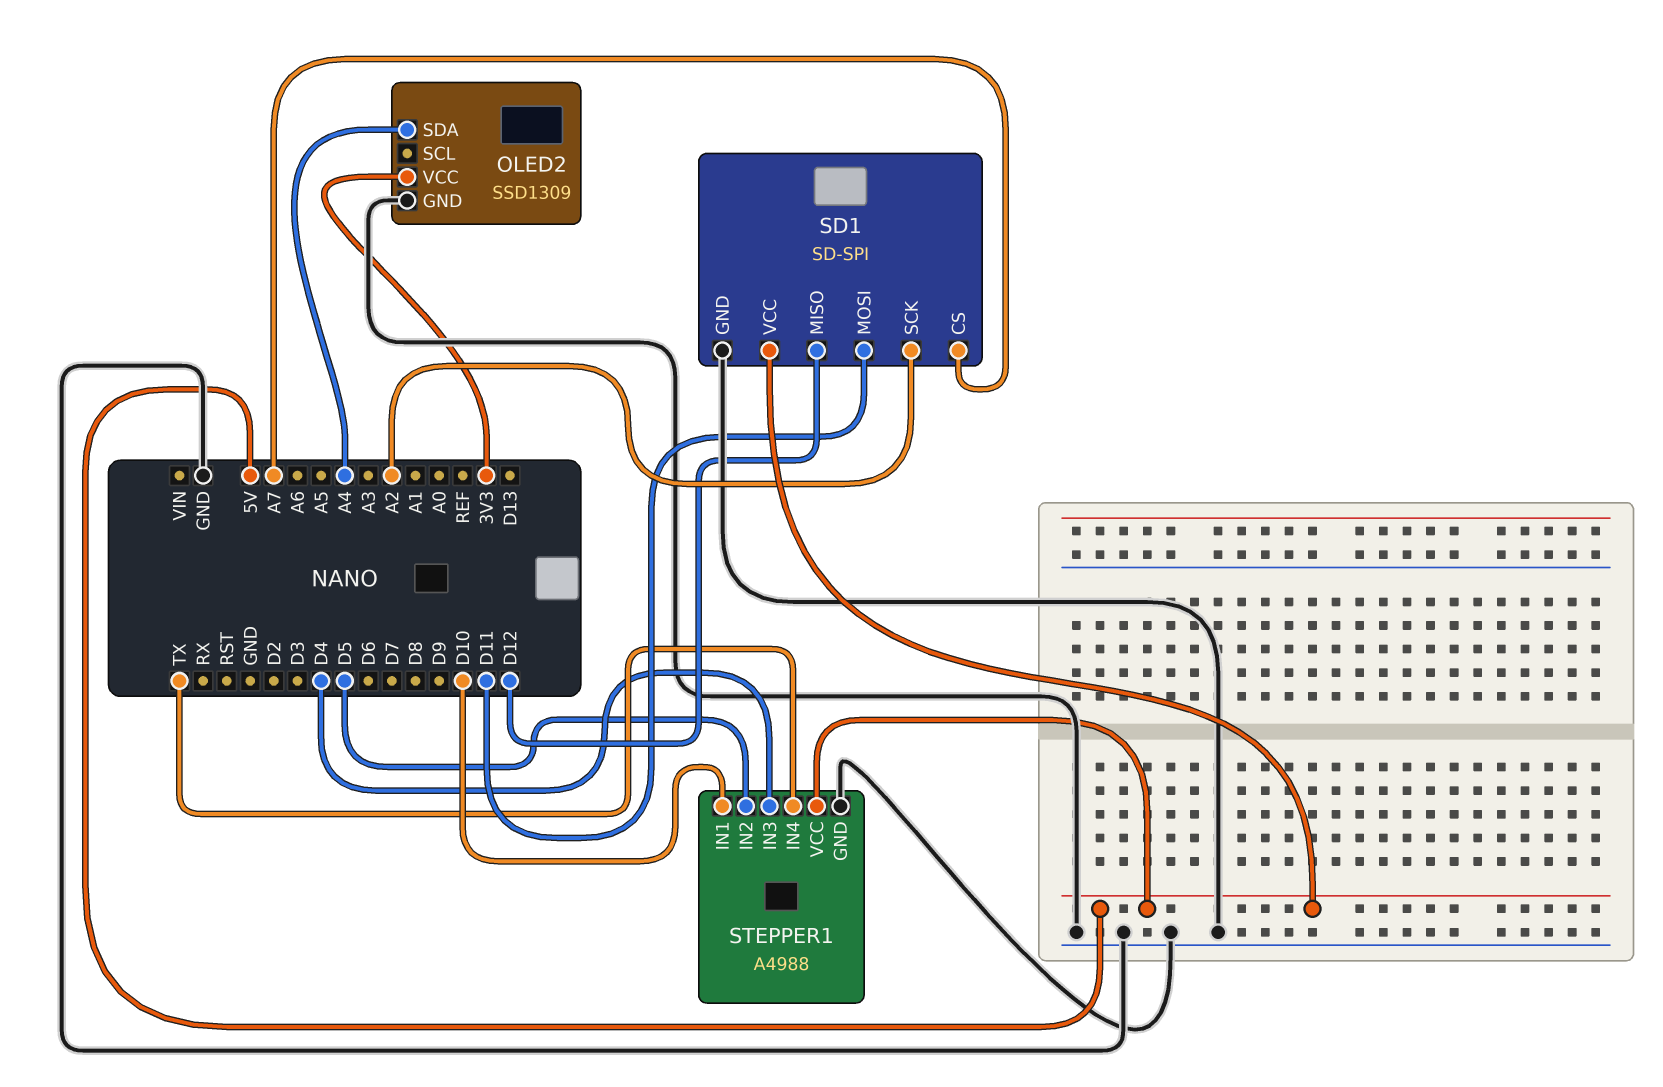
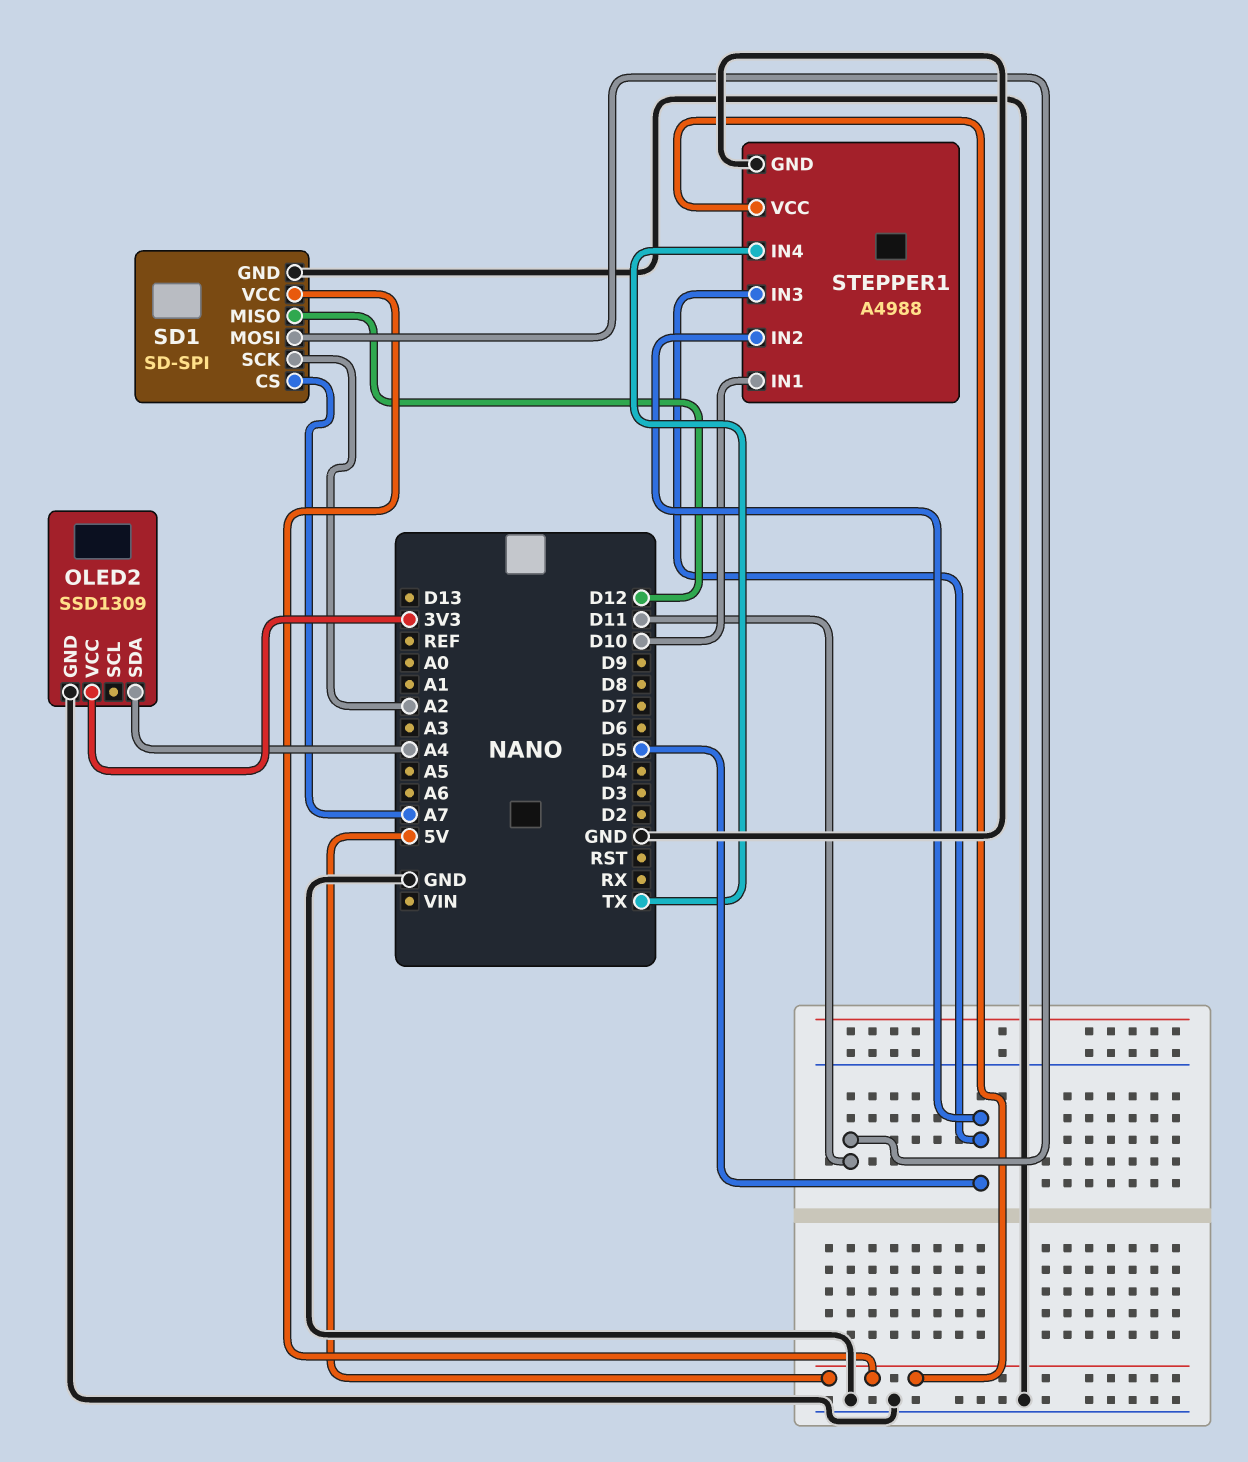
STEPPER1 pin IN3: D4 -> D5

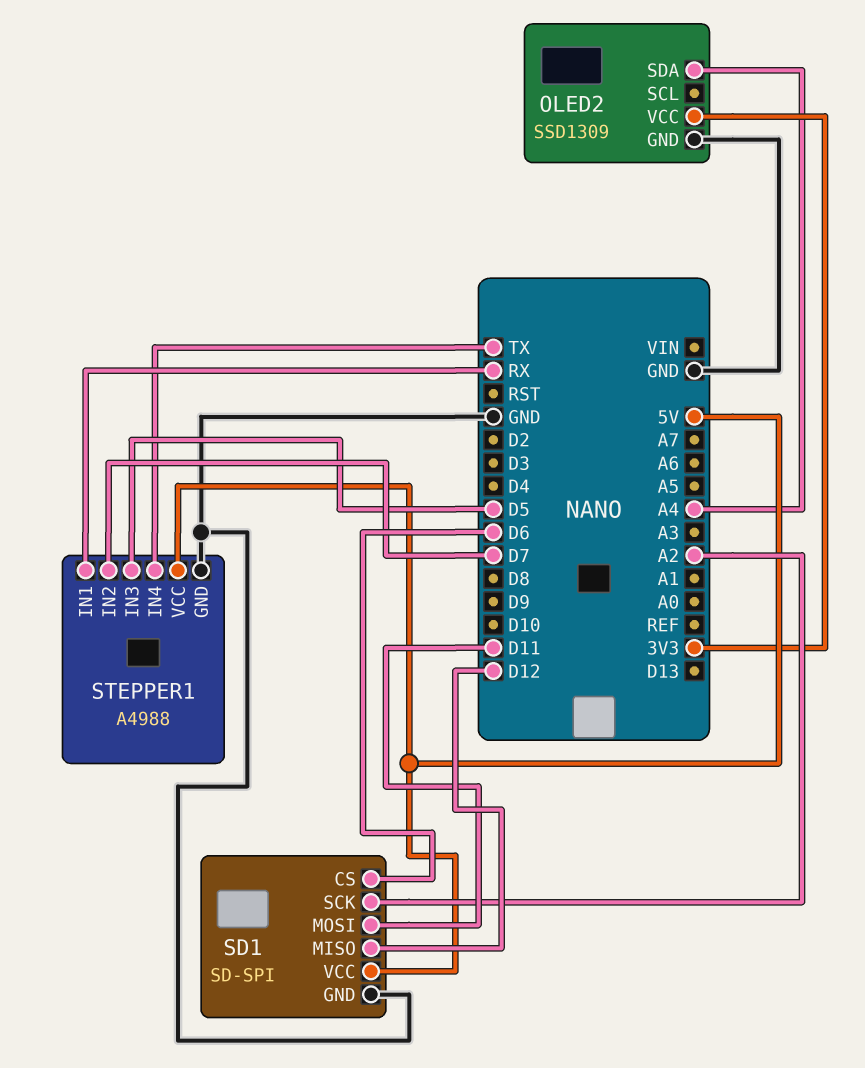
SD1 pin CS: A7 -> D6
STEPPER1 pin IN1: D10 -> RX
STEPPER1 pin IN2: D5 -> D7

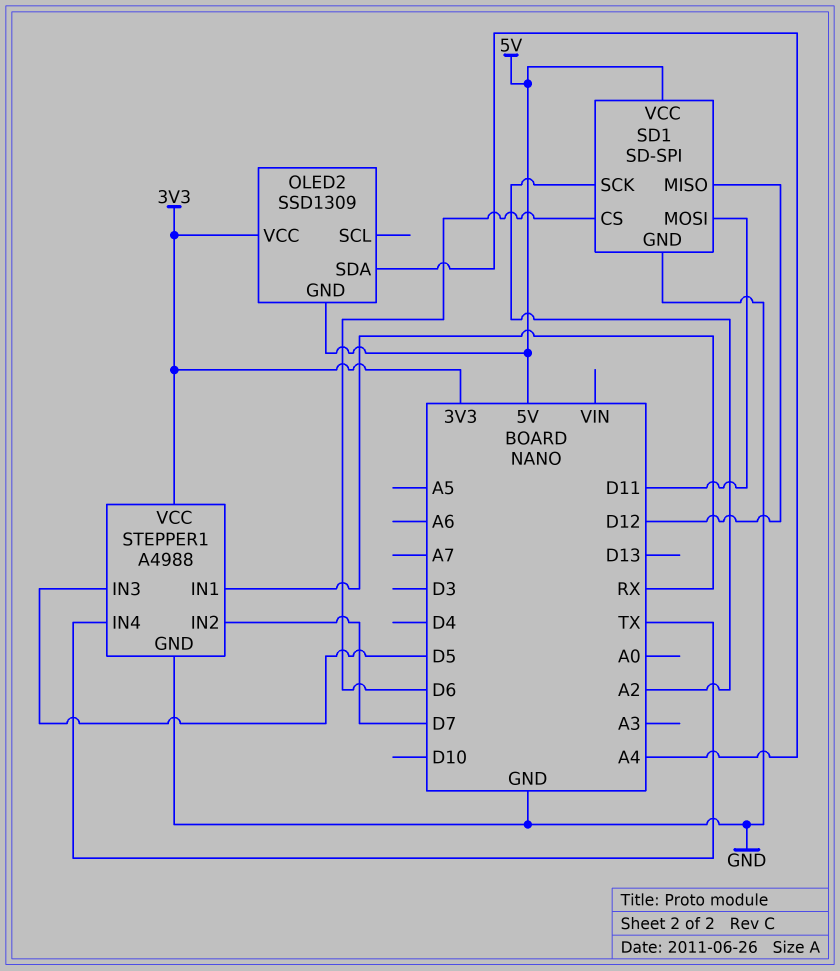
OLED2 pin GND: GND -> 5V
STEPPER1 pin VCC: 5V -> 3V3

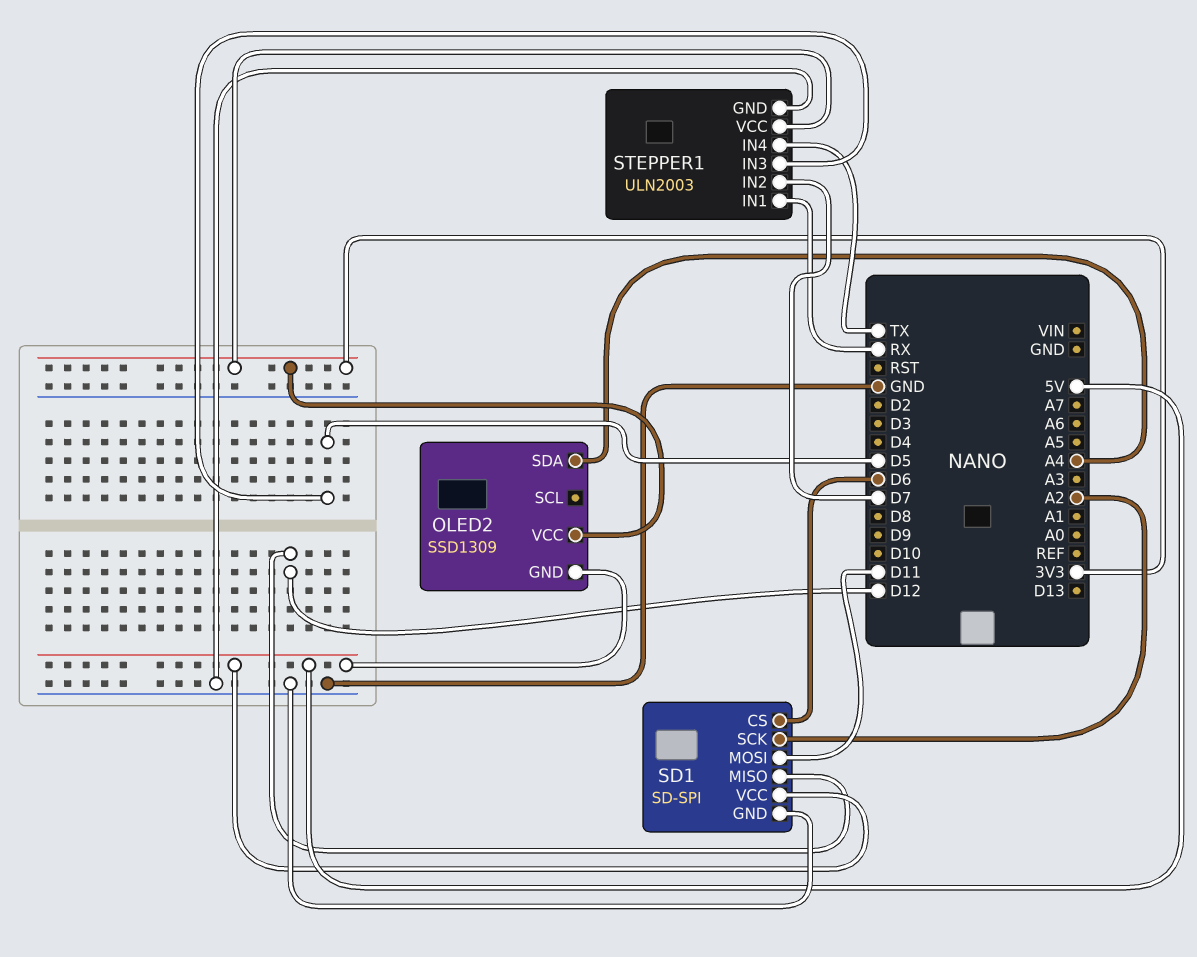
STEPPER1: A4988 -> ULN2003

